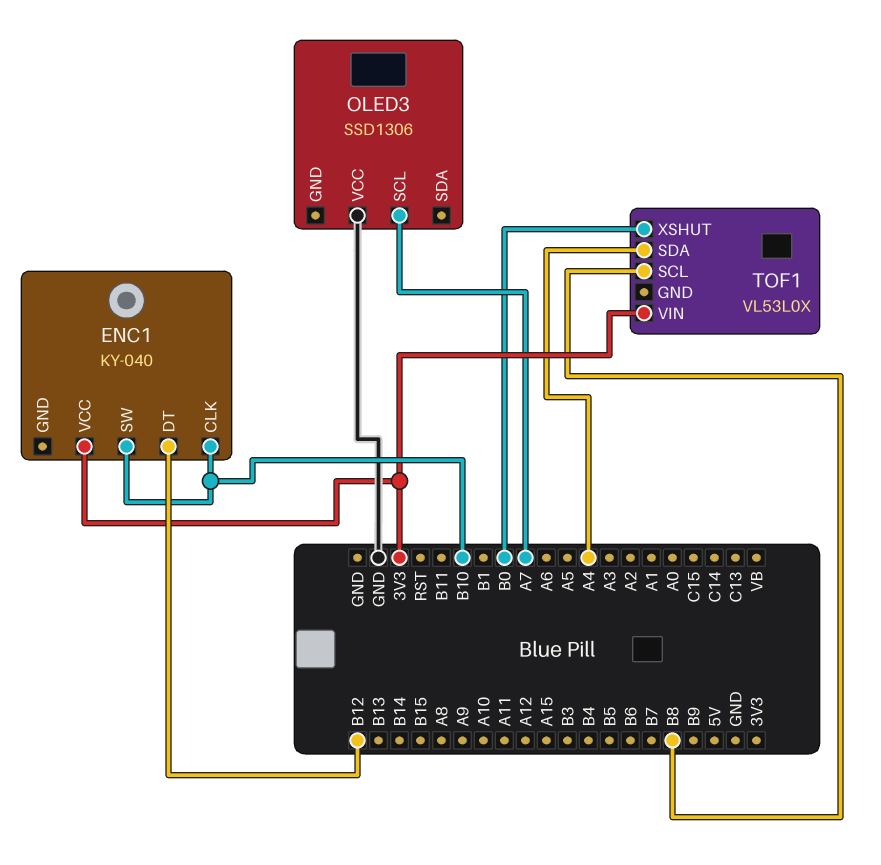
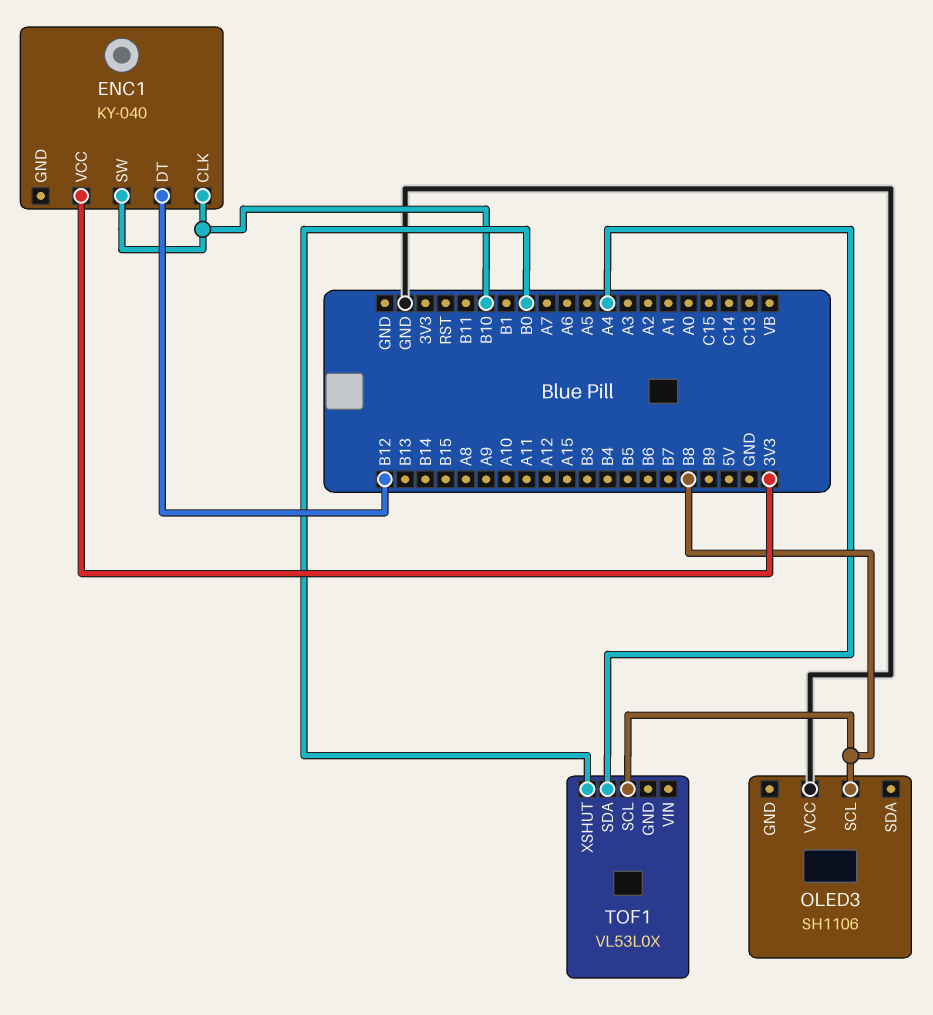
OLED3: SSD1306 -> SH1106
OLED3 pin SCL: A7 -> B8
TOF1 pin VIN: 3V3 -> none

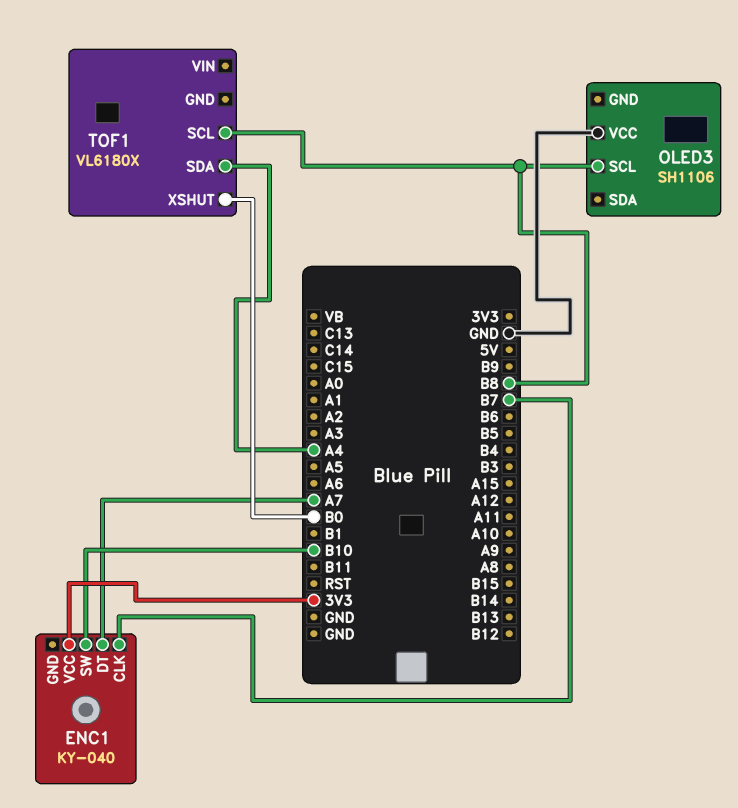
ENC1 pin CLK: B10 -> B7
ENC1 pin DT: B12 -> A7
TOF1: VL53L0X -> VL6180X

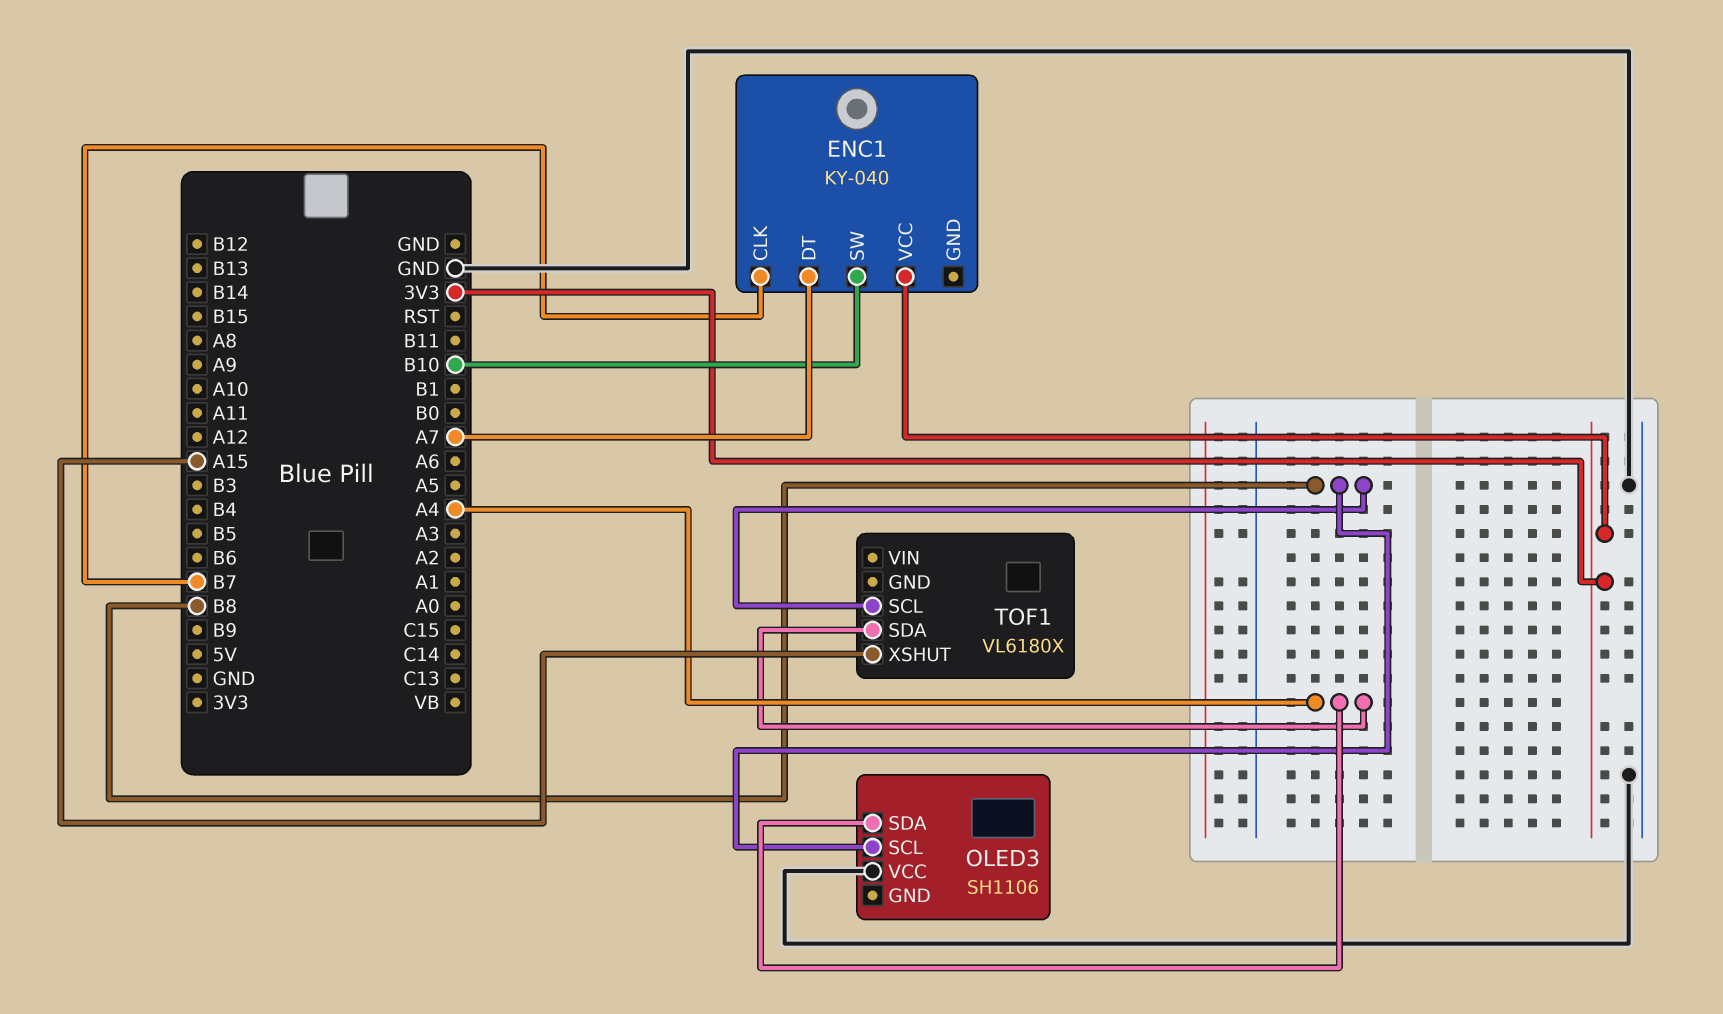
OLED3 pin SDA: none -> A4
TOF1 pin XSHUT: B0 -> A15

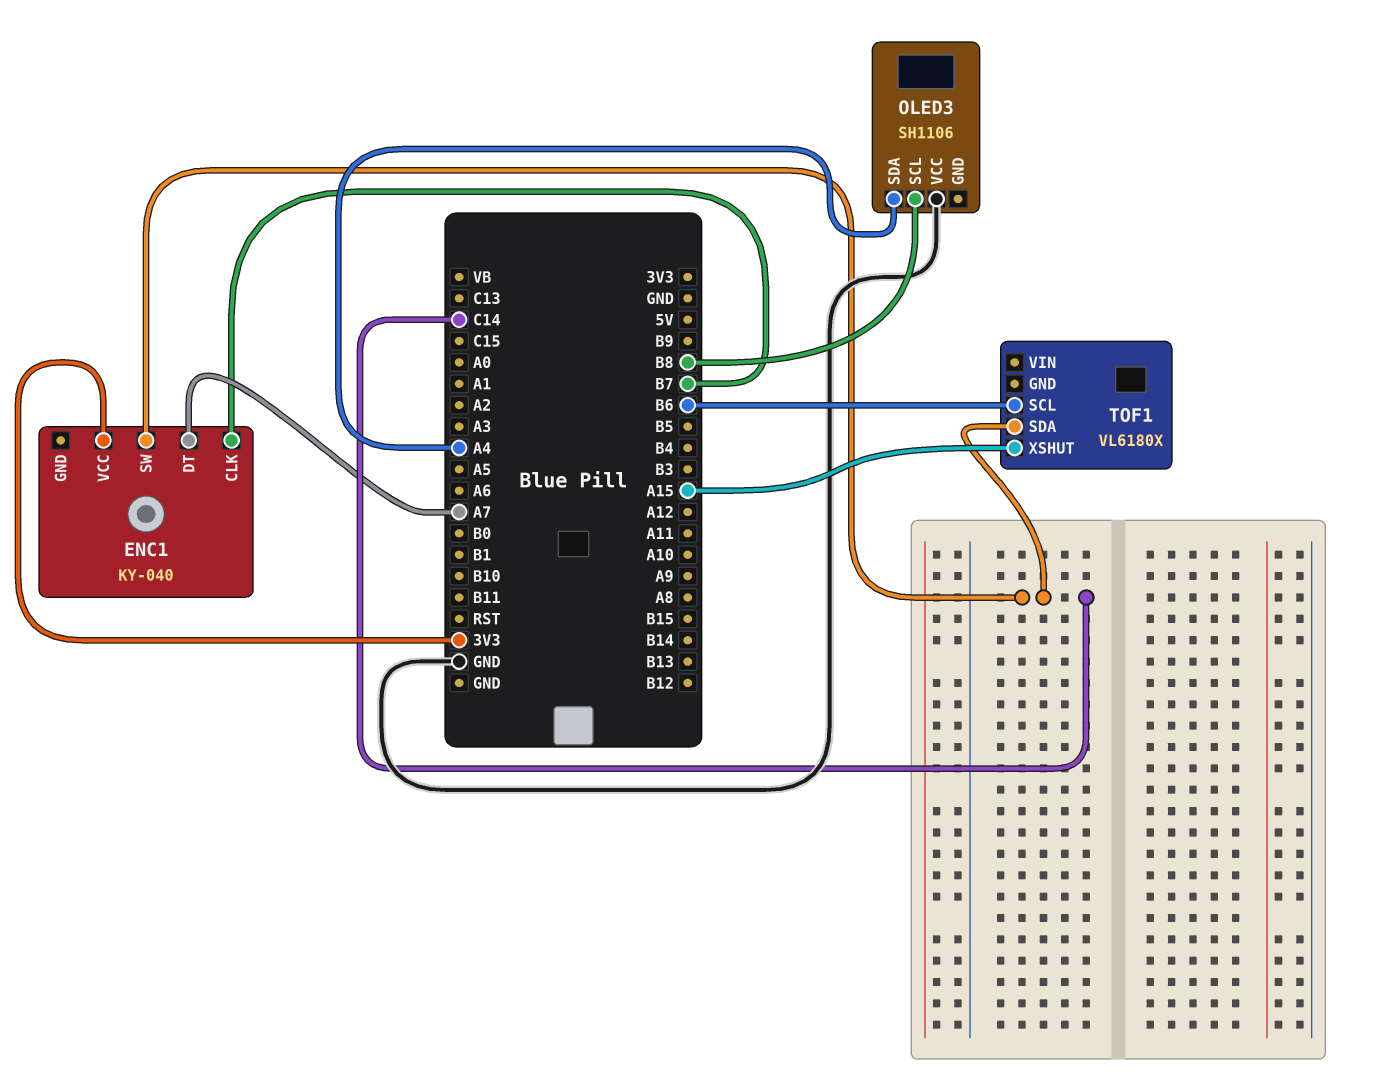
ENC1 pin SW: B10 -> C14
TOF1 pin SCL: B8 -> B6
TOF1 pin SDA: A4 -> C14

